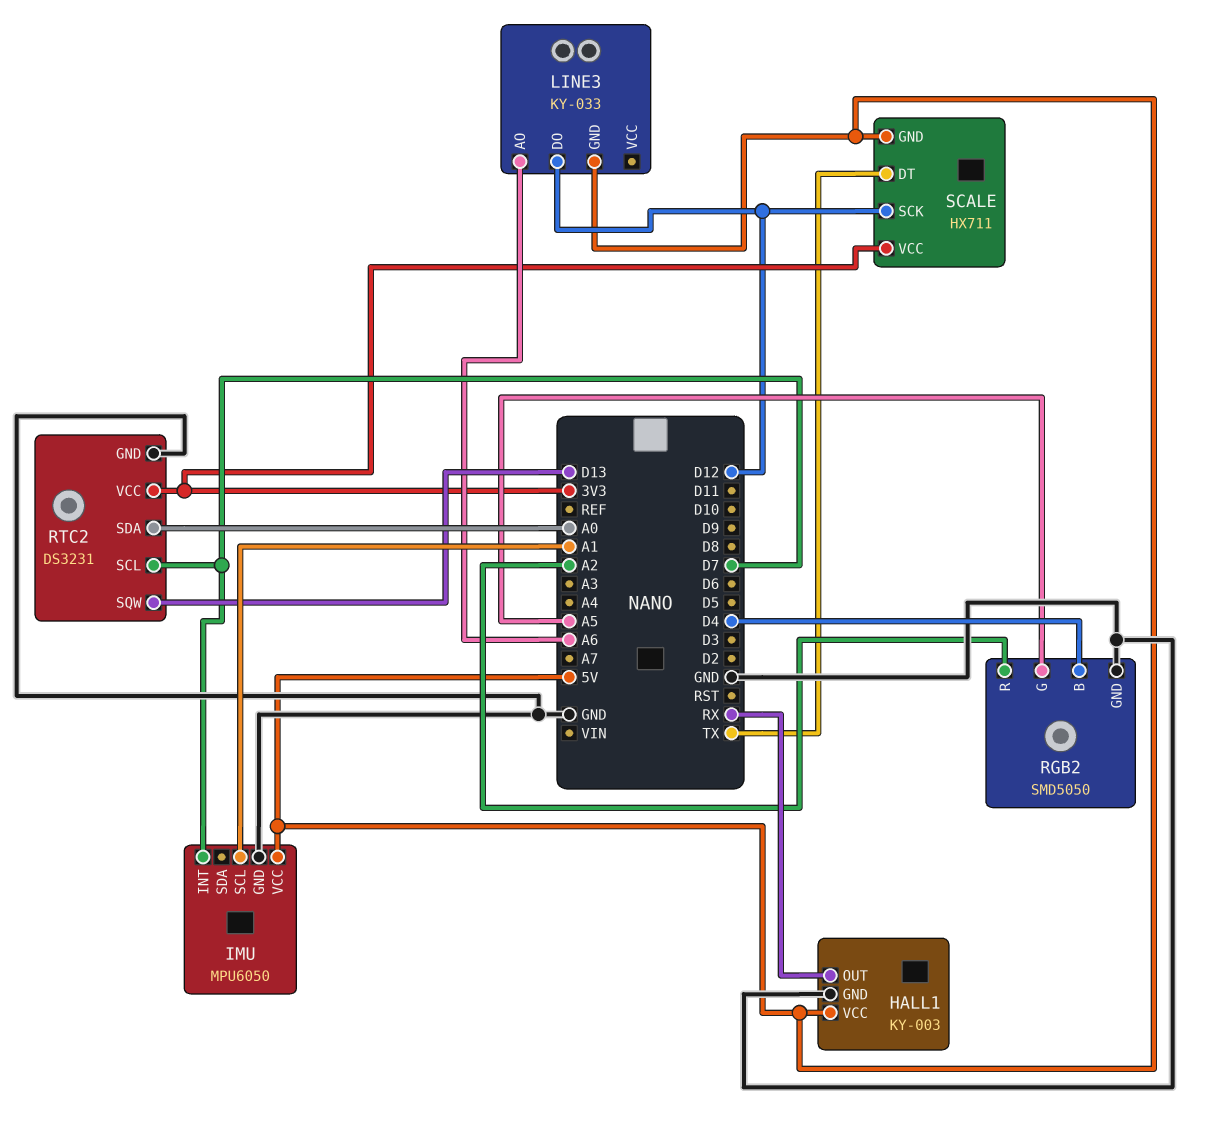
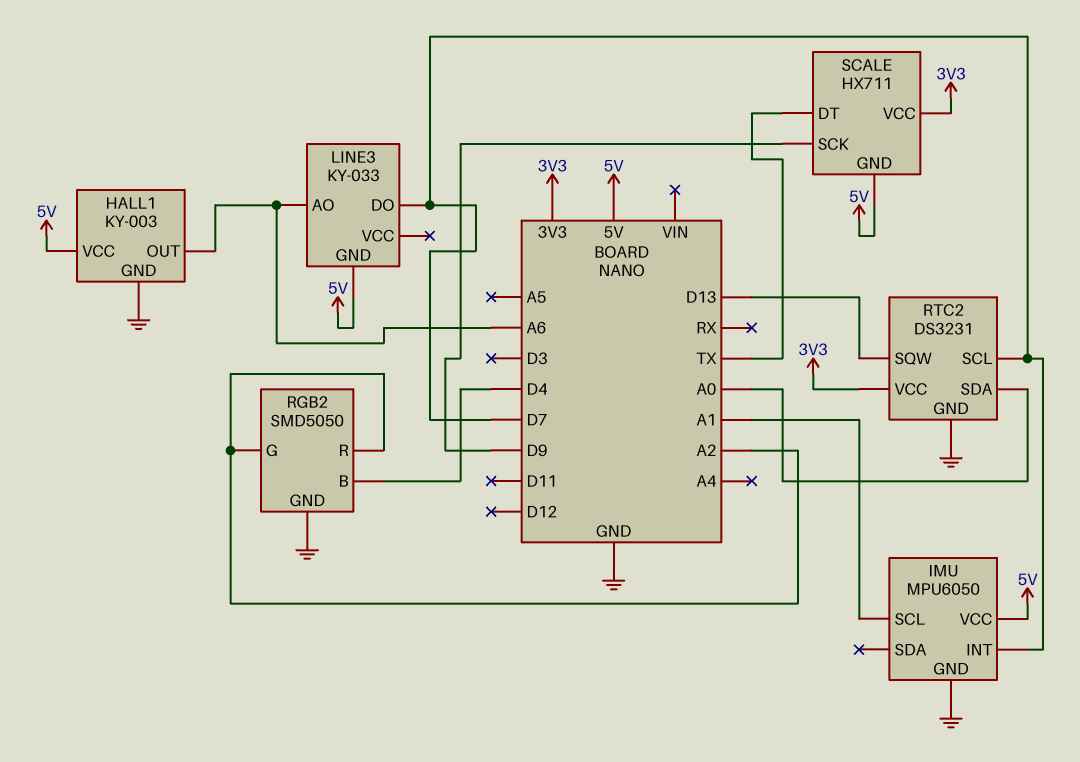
HALL1 pin OUT: RX -> A6
LINE3 pin DO: D12 -> D7
RGB2 pin G: A5 -> A2
SCALE pin SCK: D12 -> D9

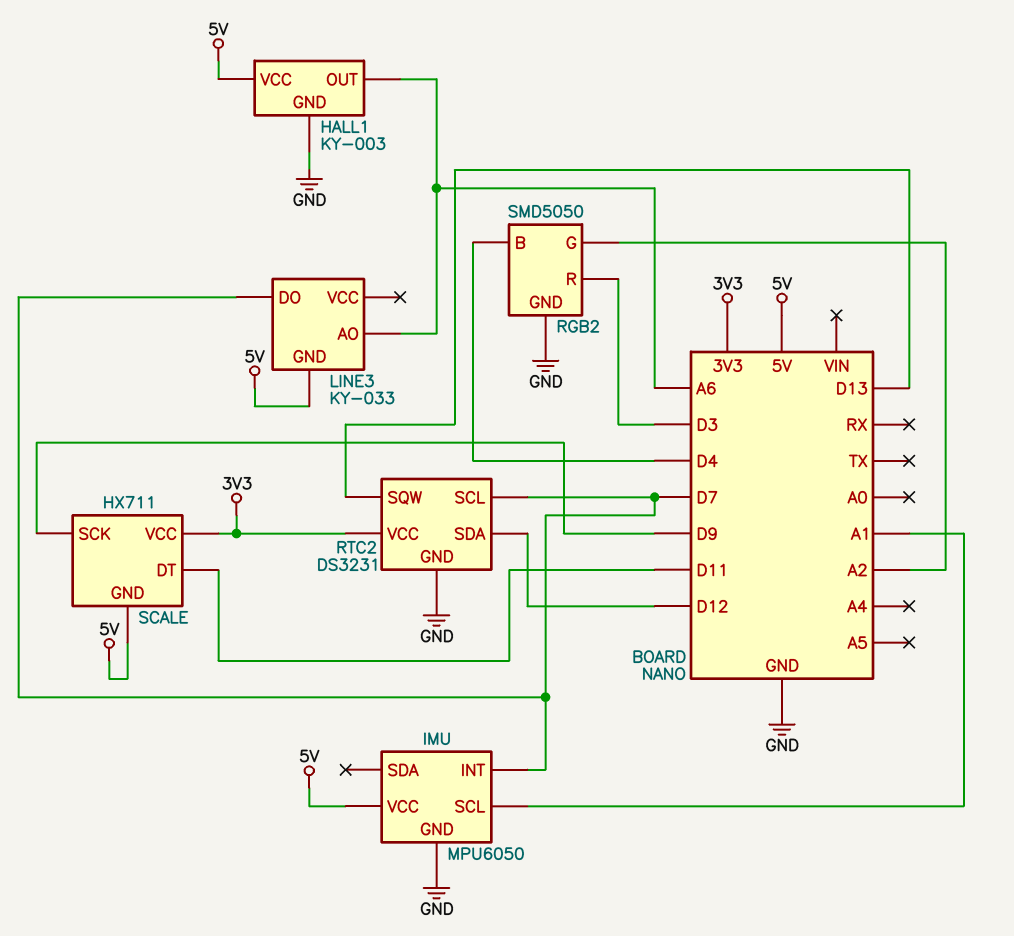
RGB2 pin R: A2 -> D3
RTC2 pin SDA: A0 -> D12
SCALE pin DT: TX -> D11

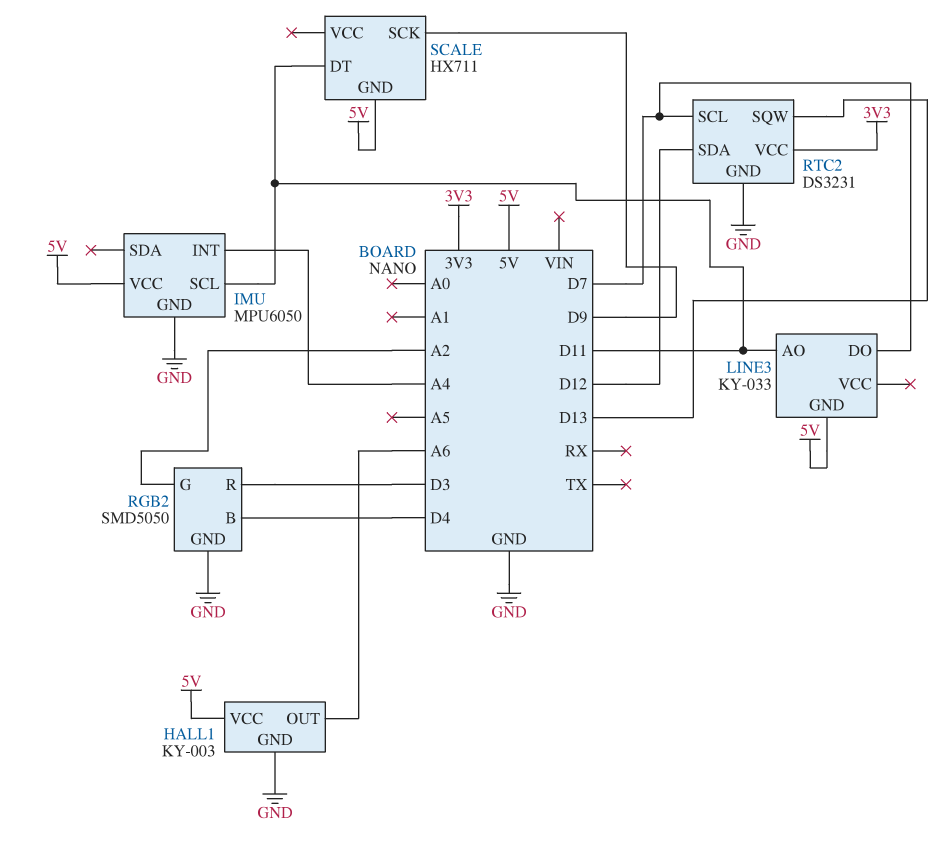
IMU pin INT: D7 -> A4
IMU pin SCL: A1 -> D11
LINE3 pin AO: A6 -> D11
SCALE pin VCC: 3V3 -> none

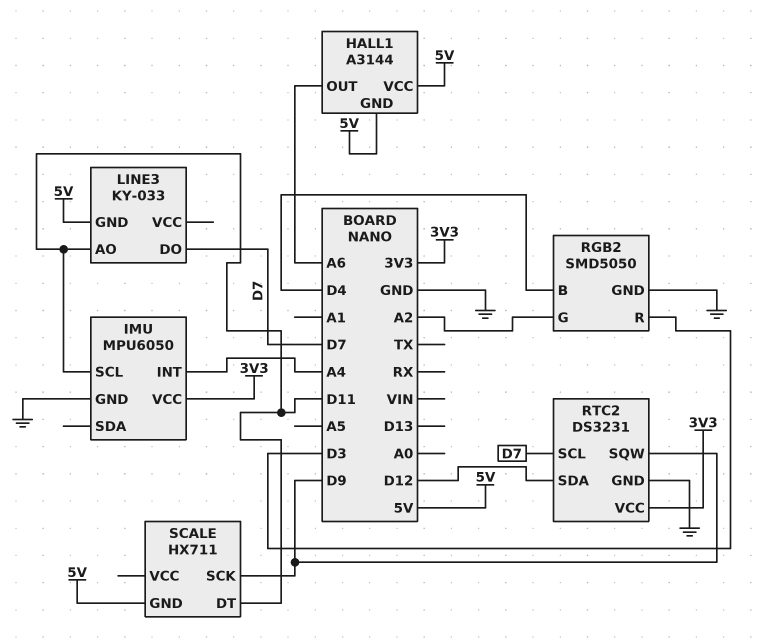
HALL1: KY-003 -> A3144
HALL1 pin GND: GND -> 5V
IMU pin VCC: 5V -> 3V3
RTC2 pin SQW: D13 -> D9

